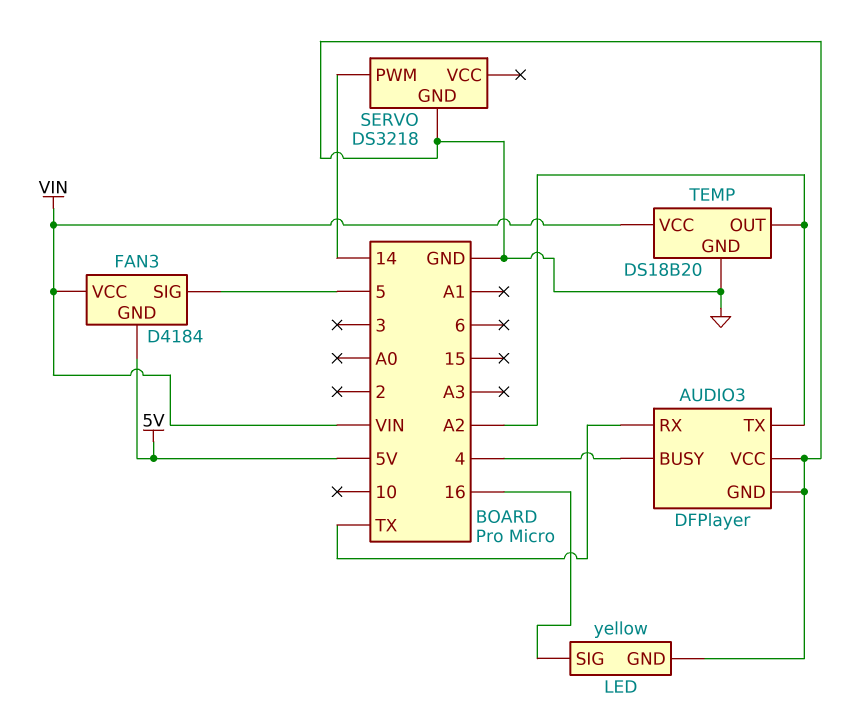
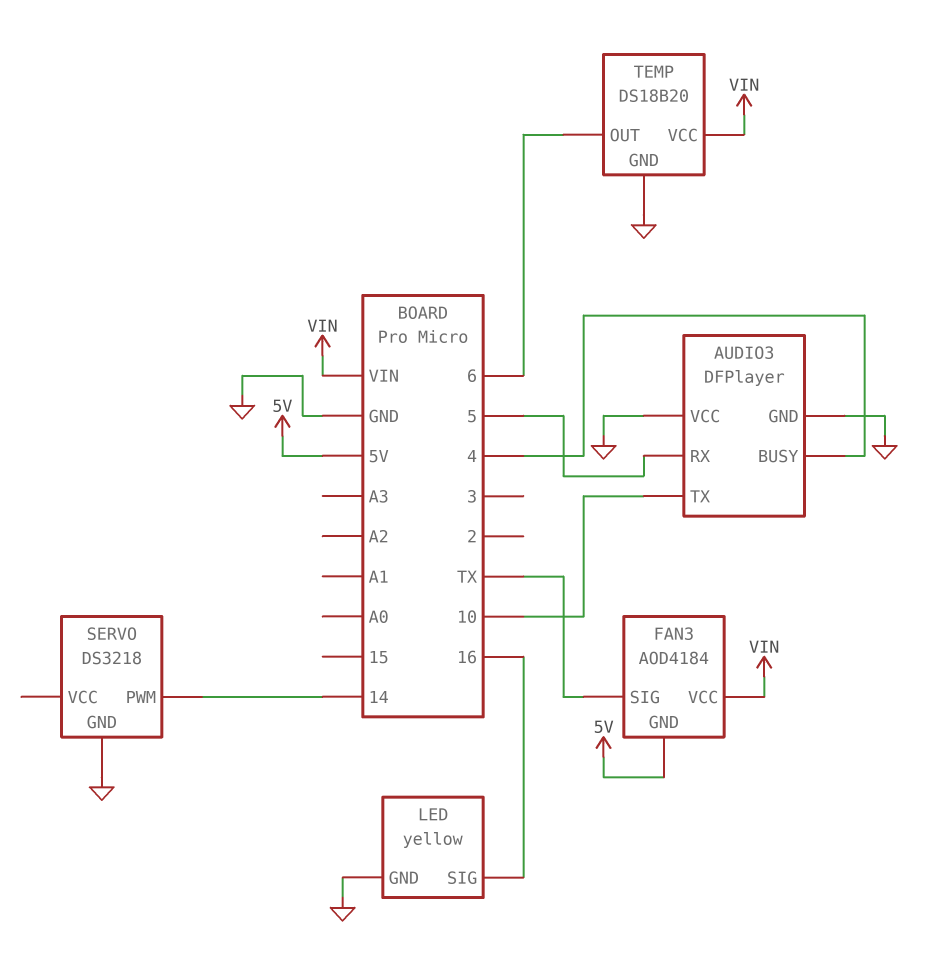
AUDIO3 pin RX: TX -> 5
AUDIO3 pin TX: A2 -> 10
FAN3: D4184 -> AOD4184
FAN3 pin SIG: 5 -> TX
TEMP pin OUT: A2 -> 6

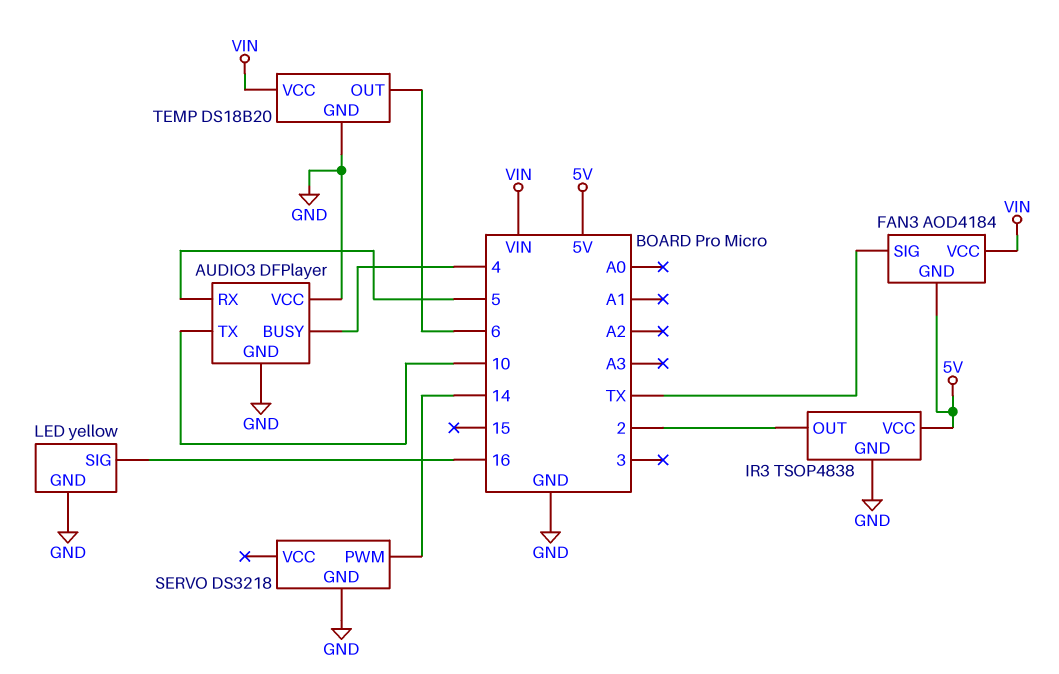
IR3: none -> TSOP4838
IR3 pin GND: none -> GND
IR3 pin OUT: none -> 2
IR3 pin VCC: none -> 5V

